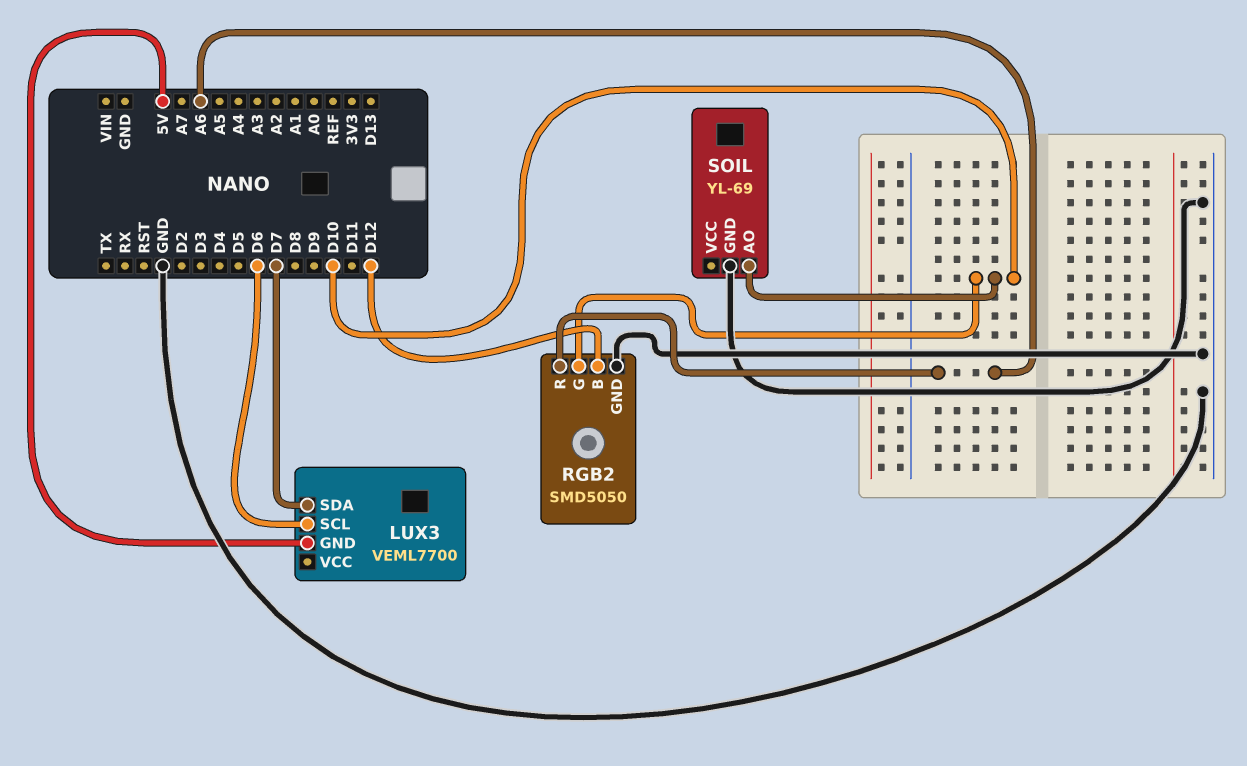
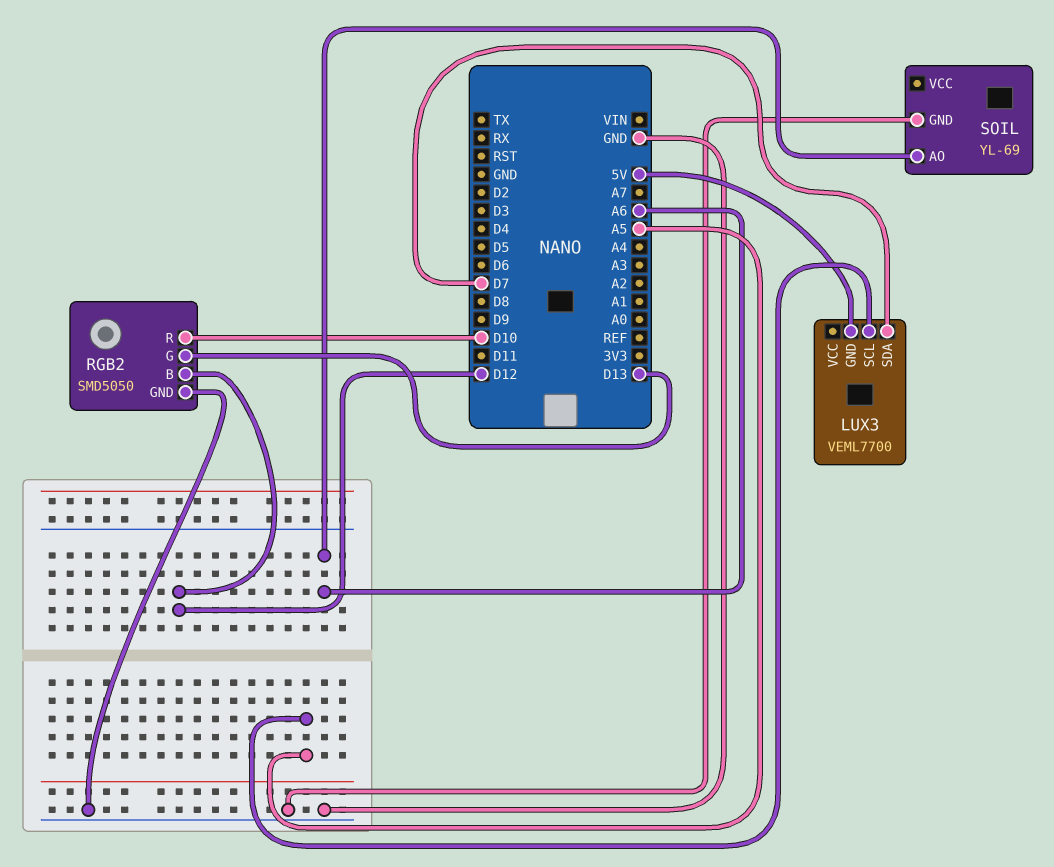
LUX3 pin SCL: D6 -> A5
RGB2 pin G: D10 -> D13
RGB2 pin R: A6 -> D10
SOIL pin AO: D10 -> A6

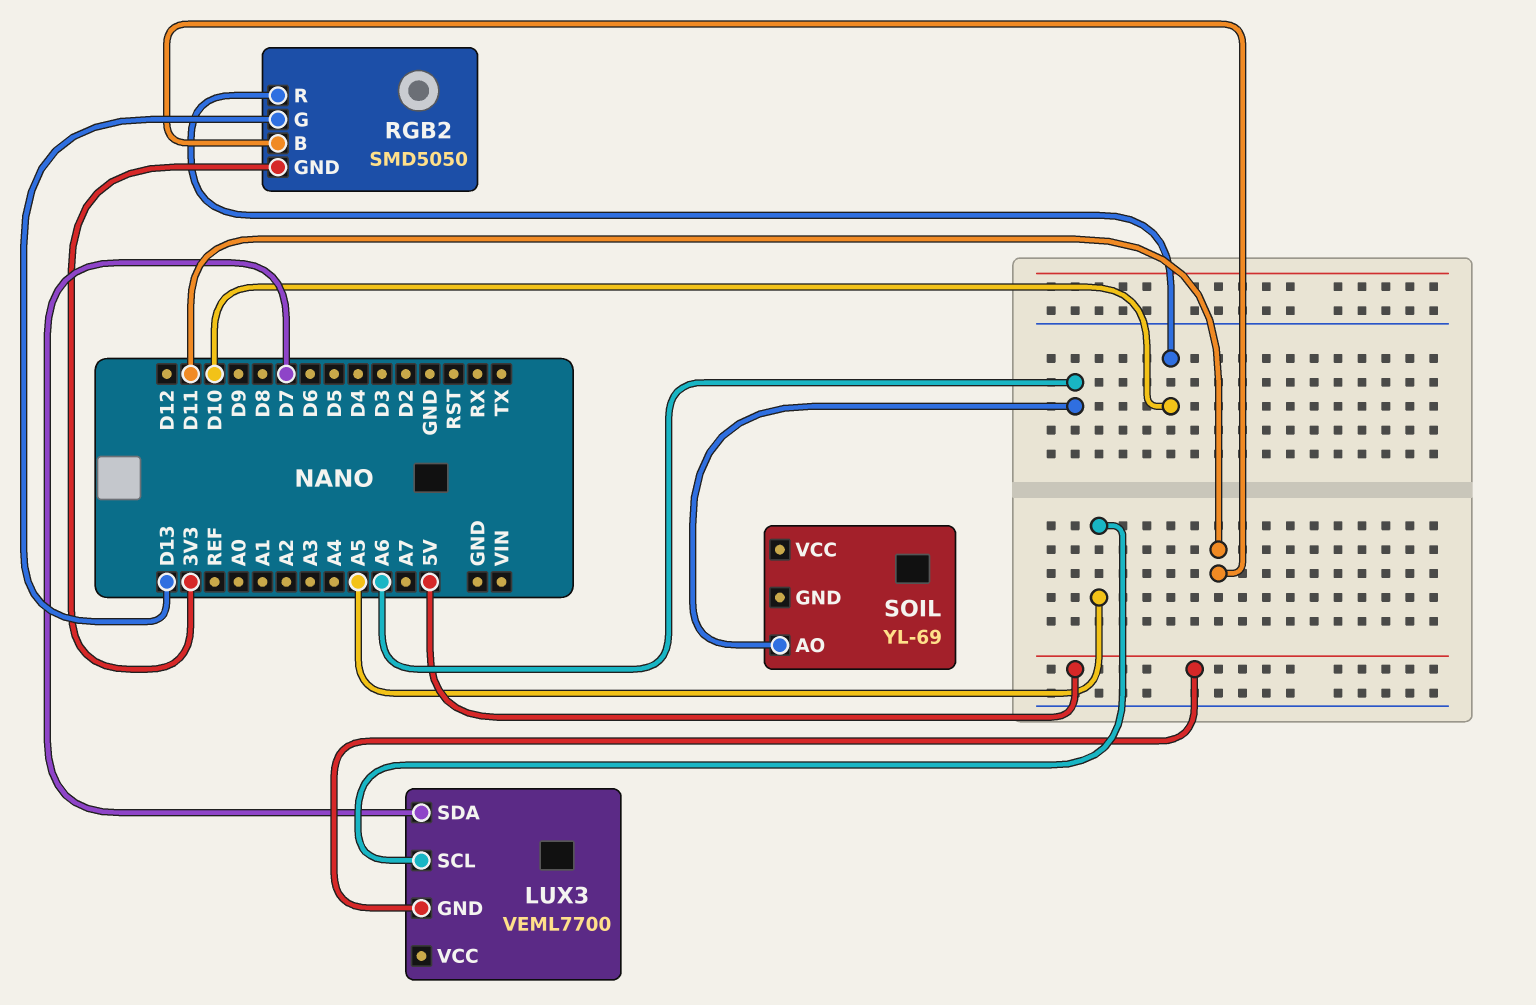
RGB2 pin B: D12 -> D11
RGB2 pin GND: GND -> 3V3
SOIL pin GND: GND -> none

